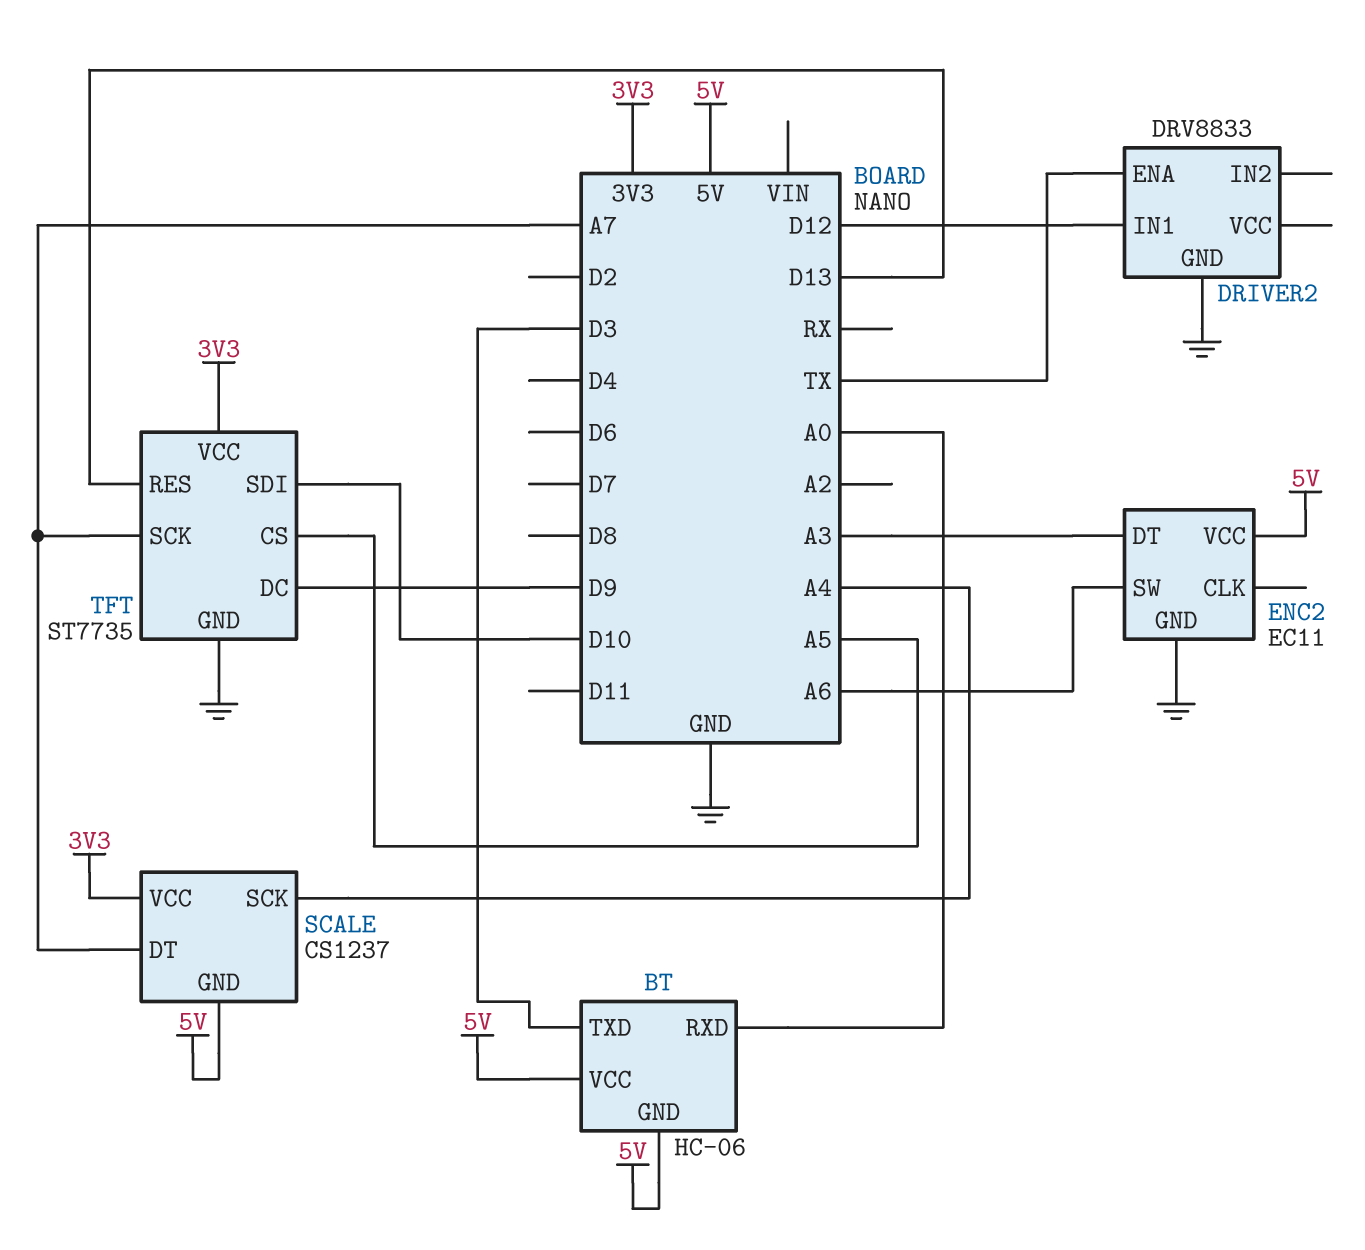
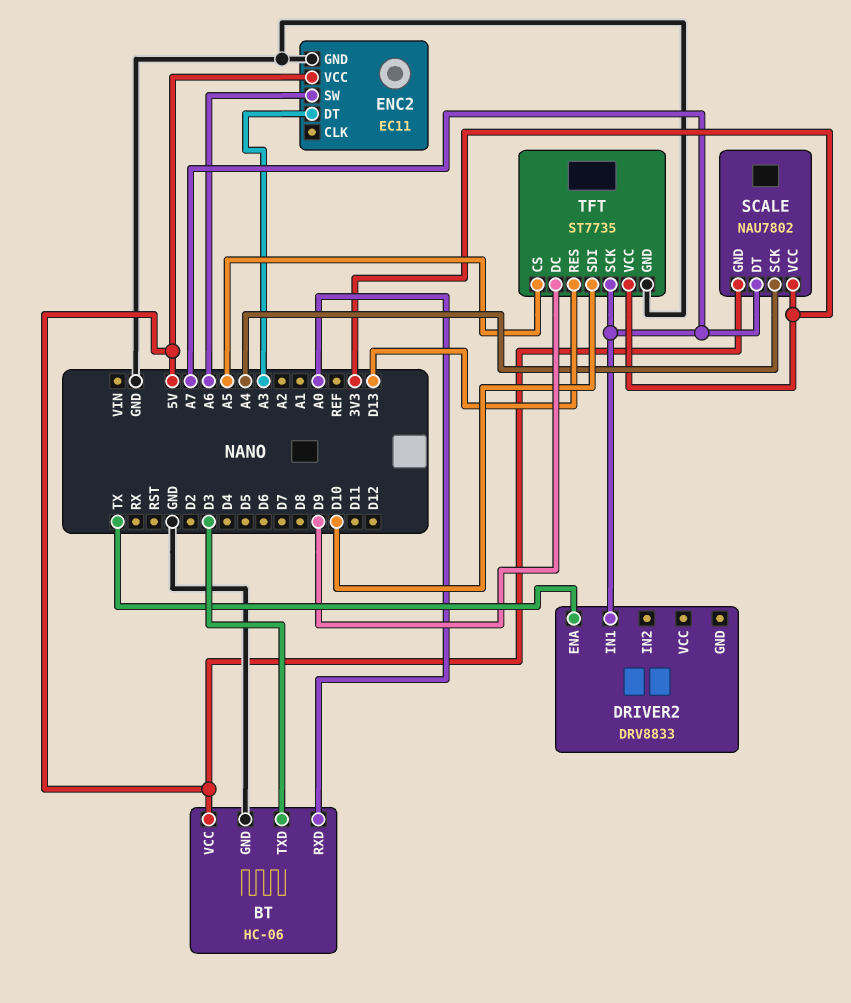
BT pin GND: 5V -> GND
DRIVER2 pin GND: GND -> none
DRIVER2 pin IN1: D12 -> A7
SCALE: CS1237 -> NAU7802

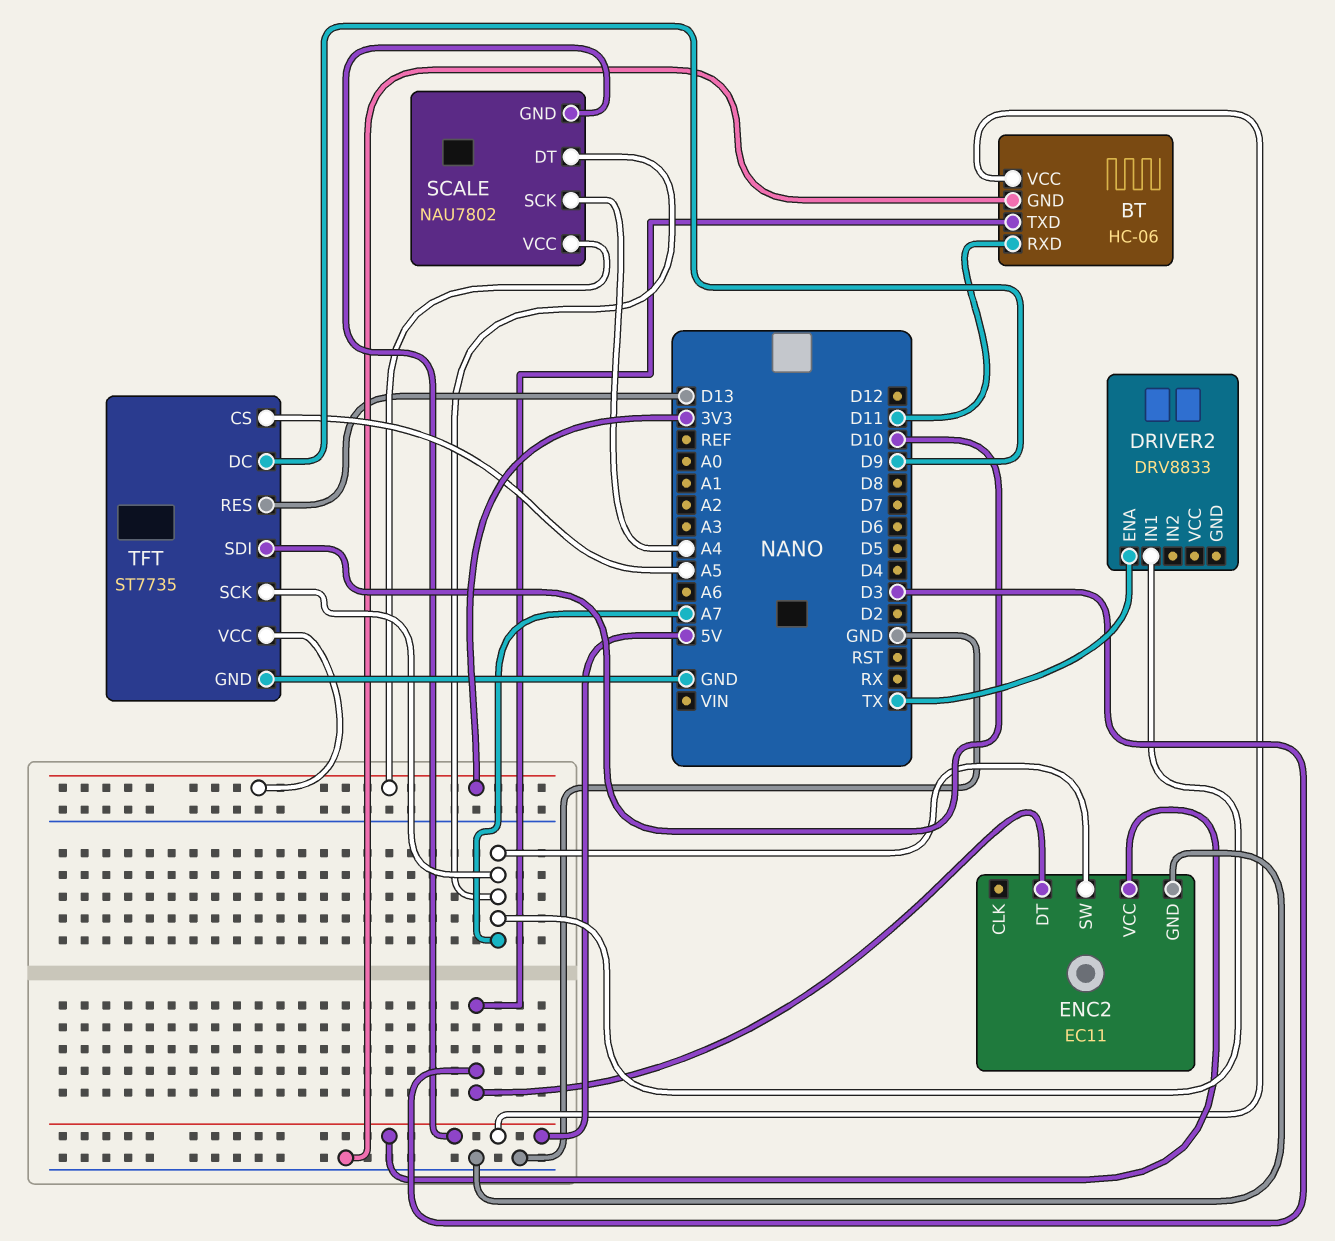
BT pin RXD: A0 -> D11
ENC2 pin DT: A3 -> D3
ENC2 pin SW: A6 -> A7

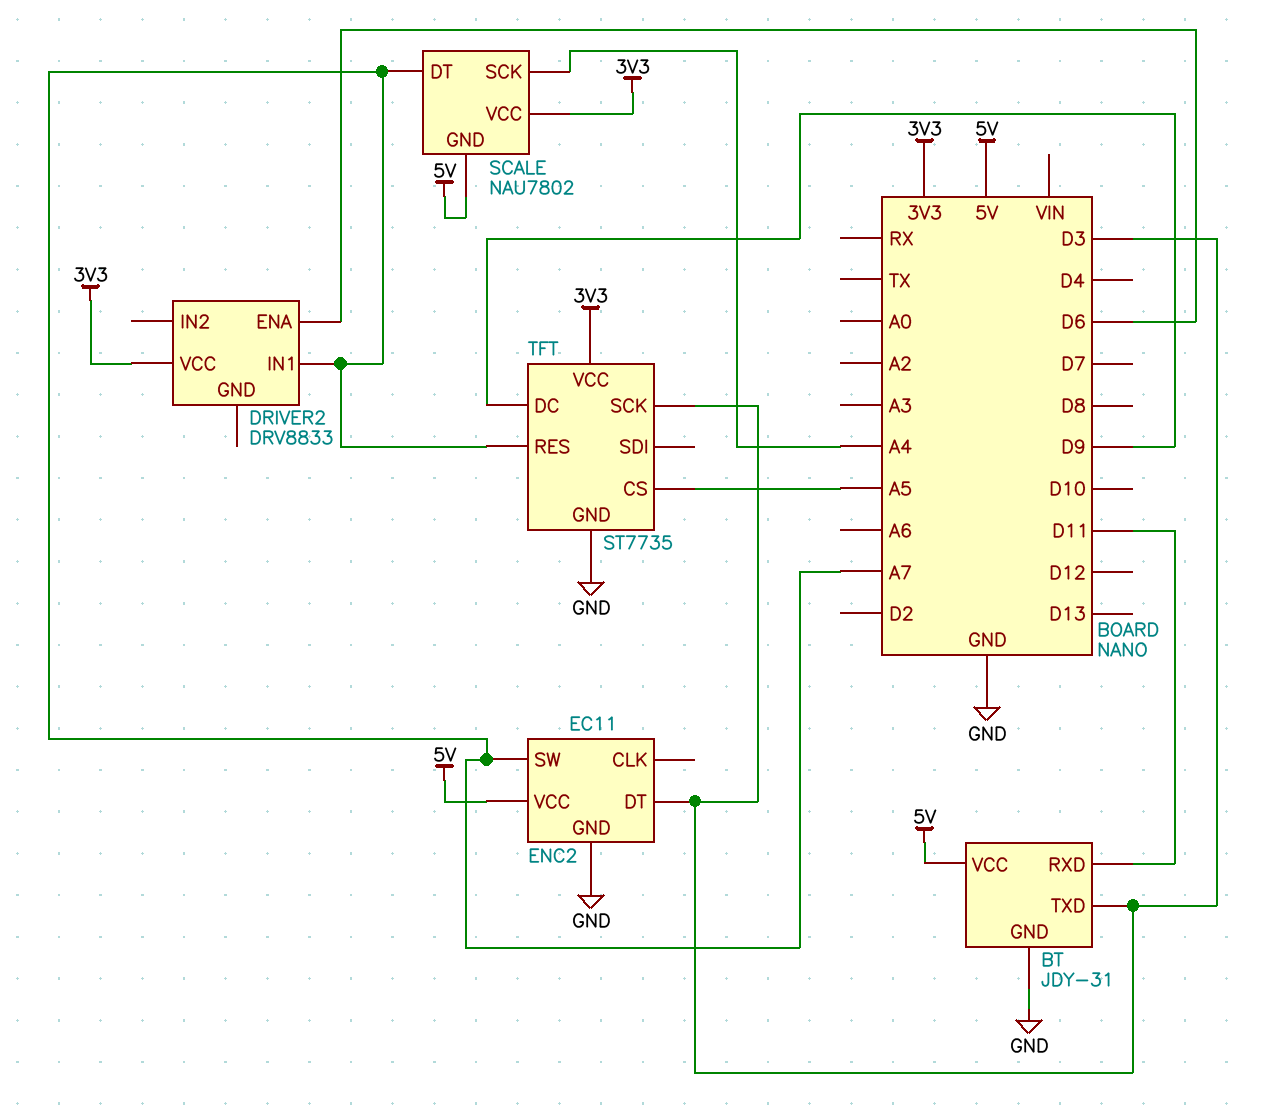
BT: HC-06 -> JDY-31
DRIVER2 pin ENA: TX -> D6
DRIVER2 pin VCC: none -> 3V3
TFT pin RES: D13 -> A7
TFT pin SCK: A7 -> D3
TFT pin SDI: D10 -> none

